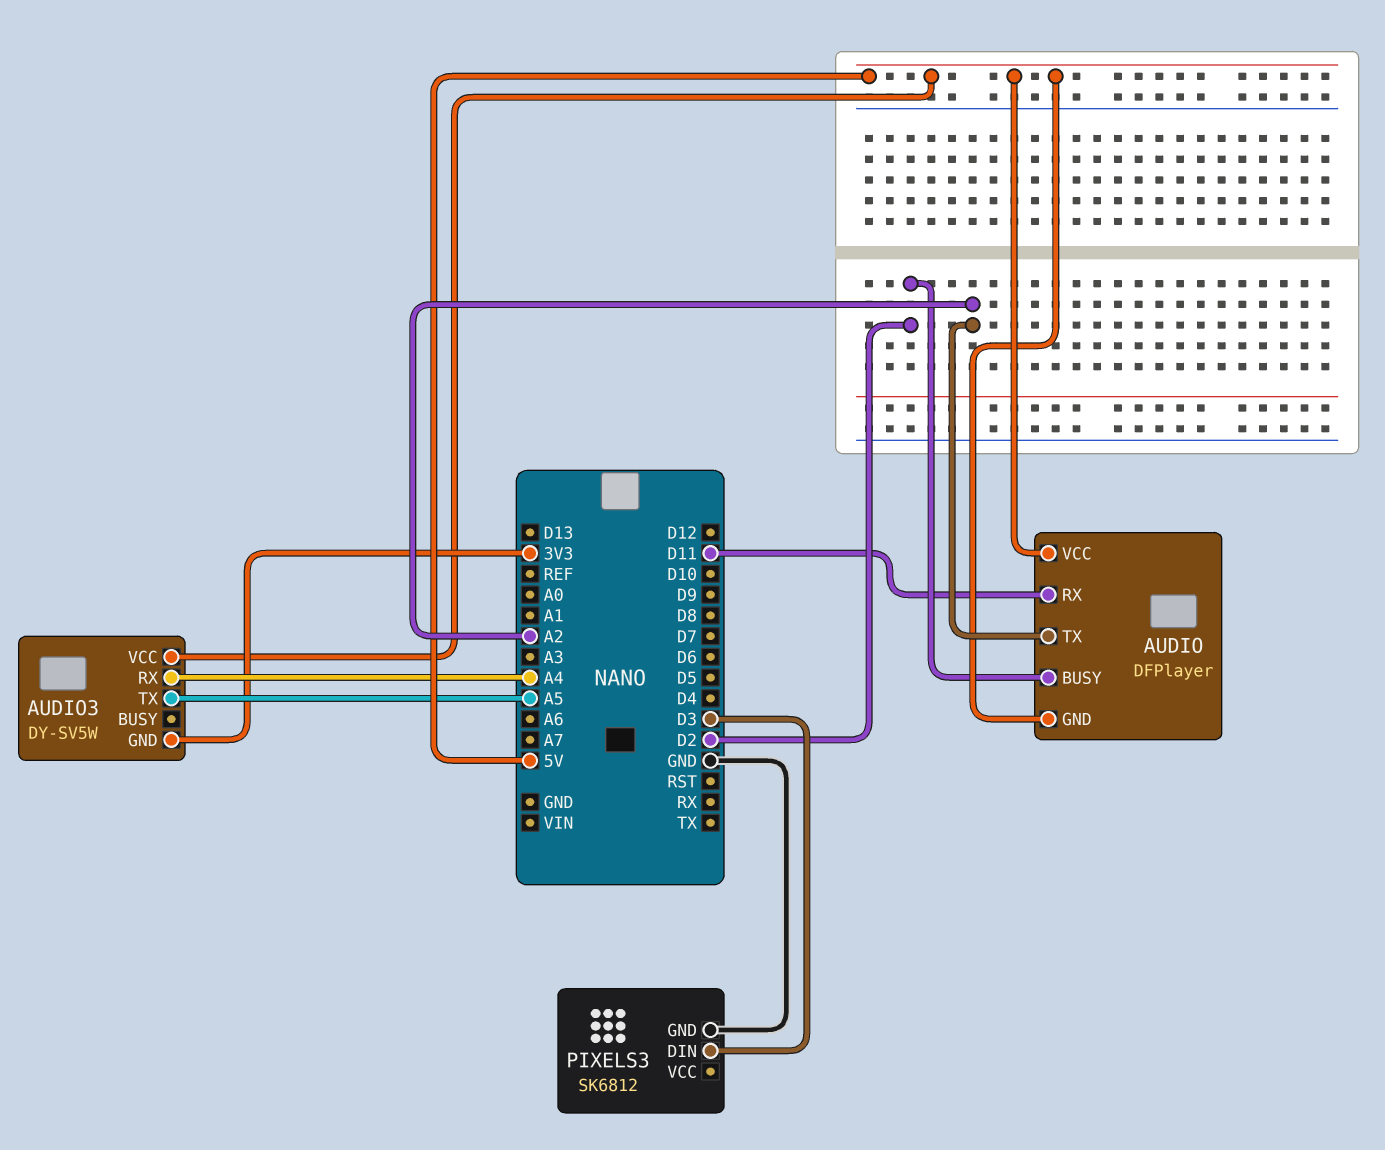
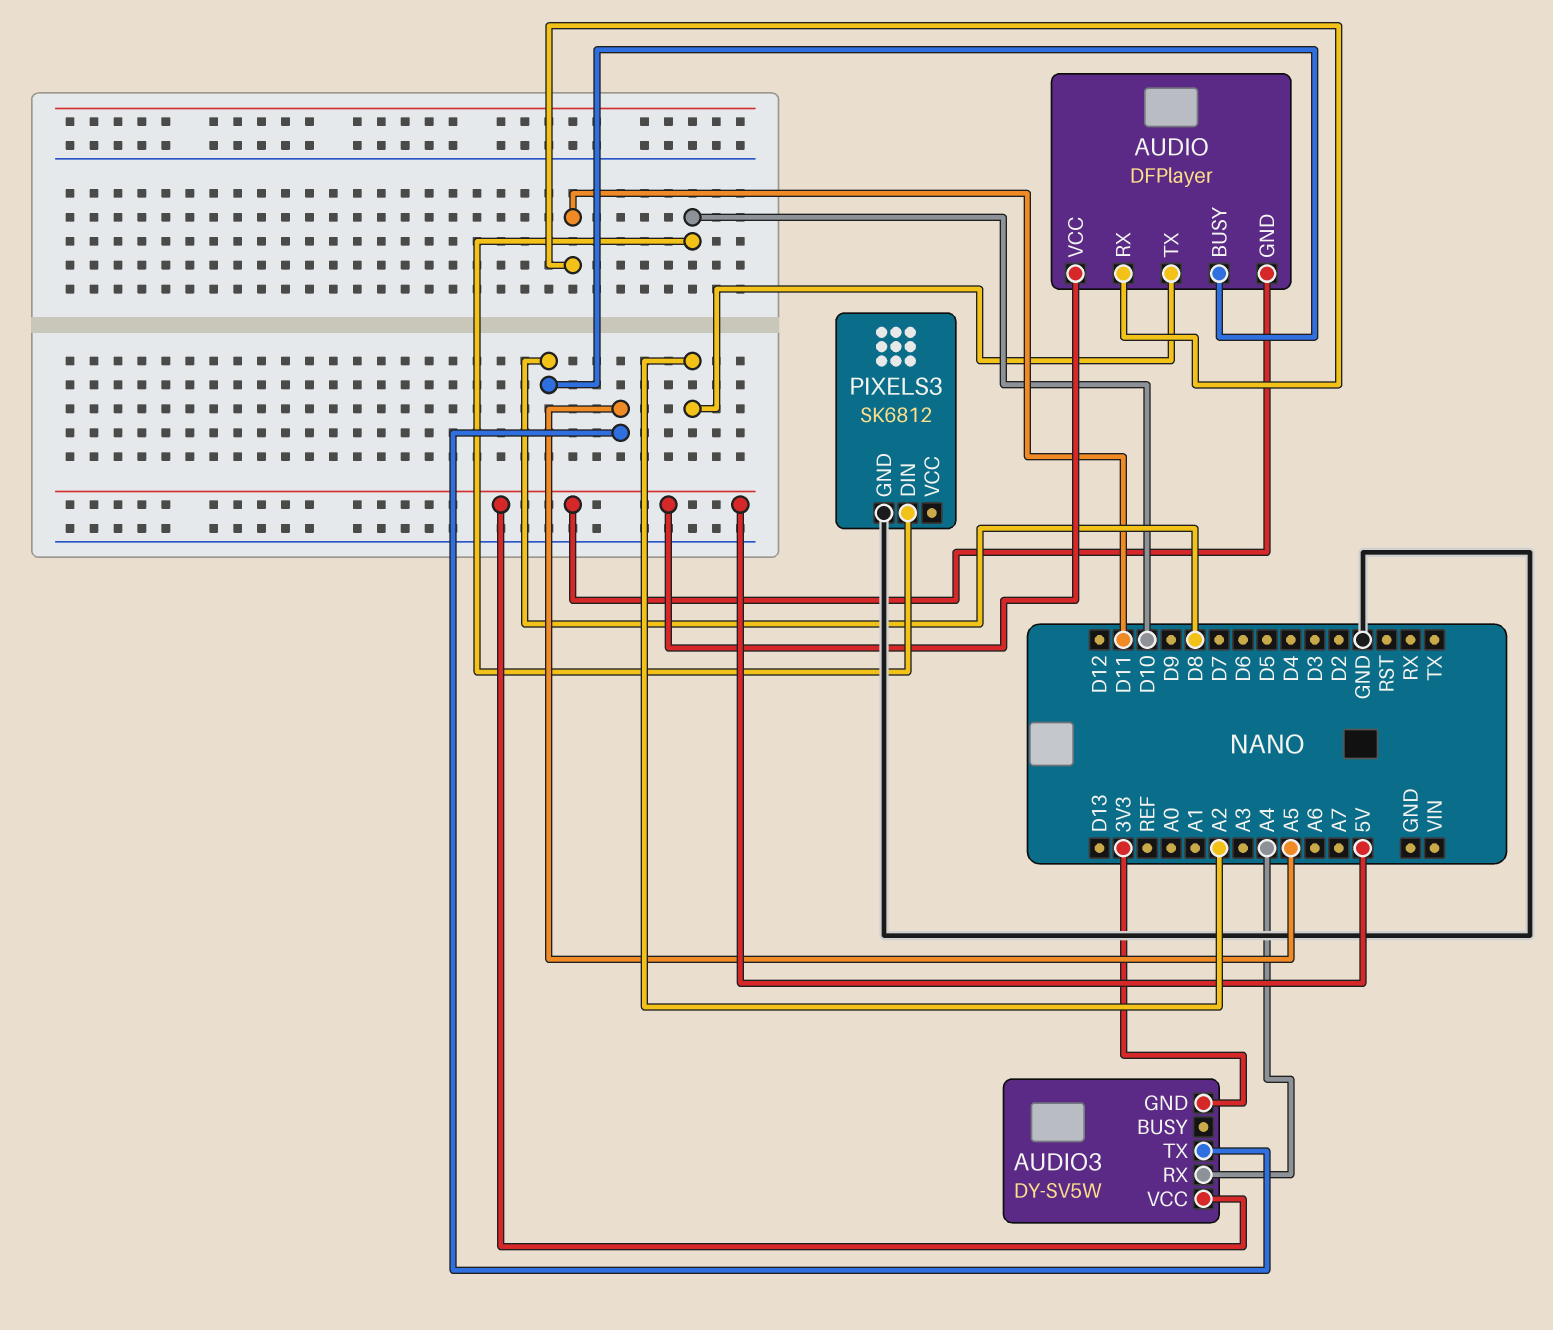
AUDIO pin BUSY: D2 -> D8
PIXELS3 pin DIN: D3 -> D10

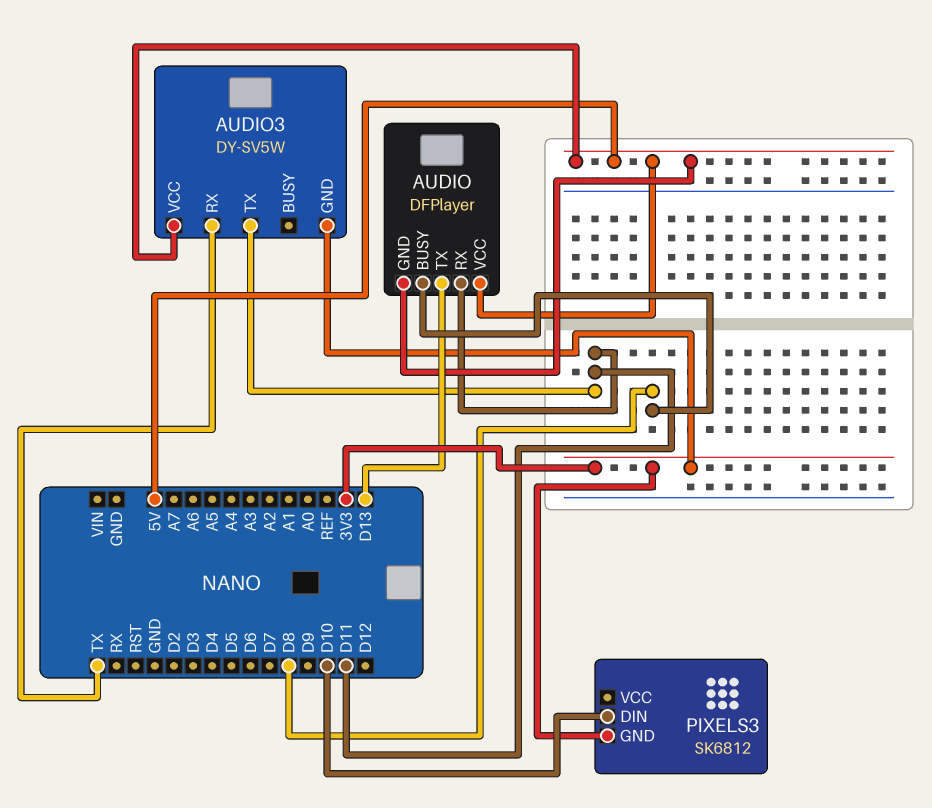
AUDIO pin TX: A2 -> D13
AUDIO3 pin RX: A4 -> TX
AUDIO3 pin TX: A5 -> D11
PIXELS3 pin GND: GND -> 3V3

